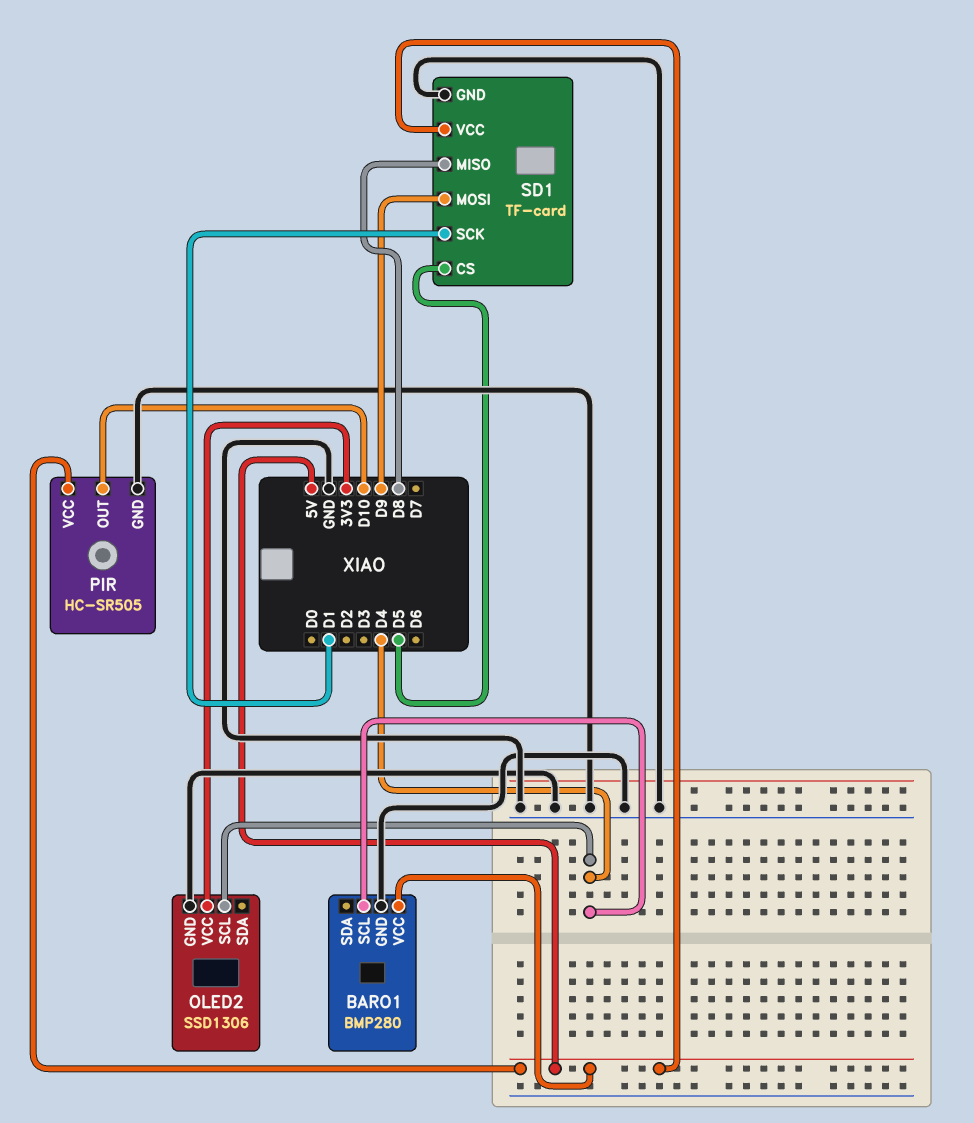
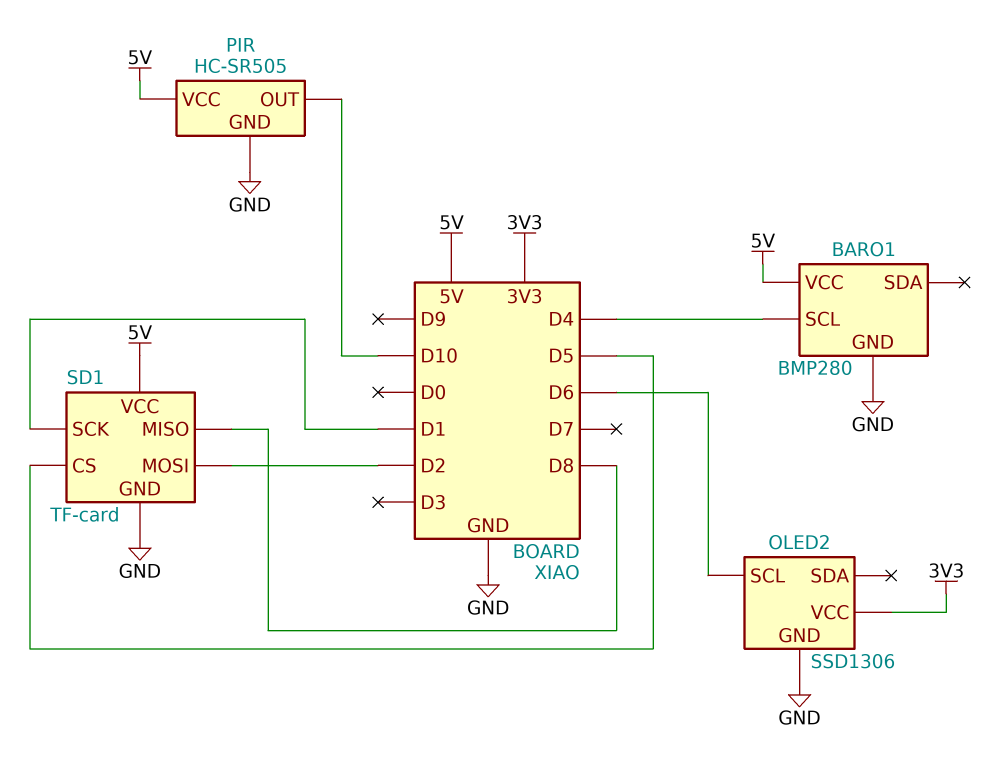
OLED2 pin SCL: D4 -> D6
SD1 pin MOSI: D9 -> D2

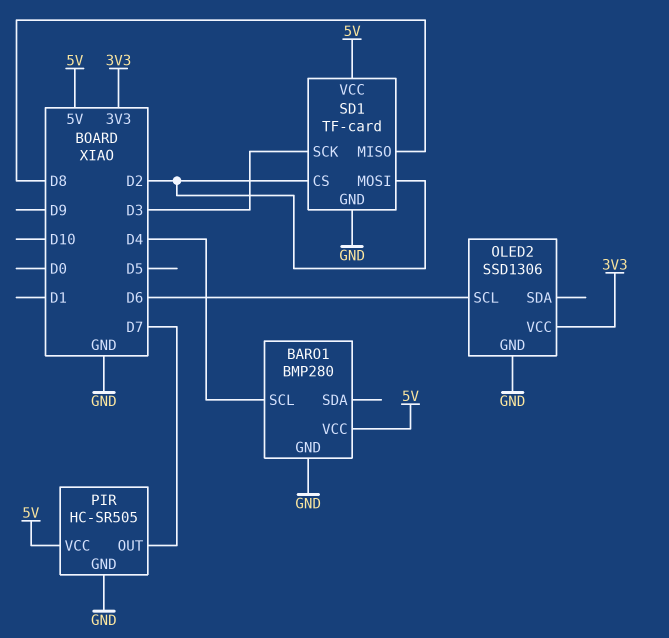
PIR pin OUT: D10 -> D7
SD1 pin CS: D5 -> D2
SD1 pin SCK: D1 -> D3

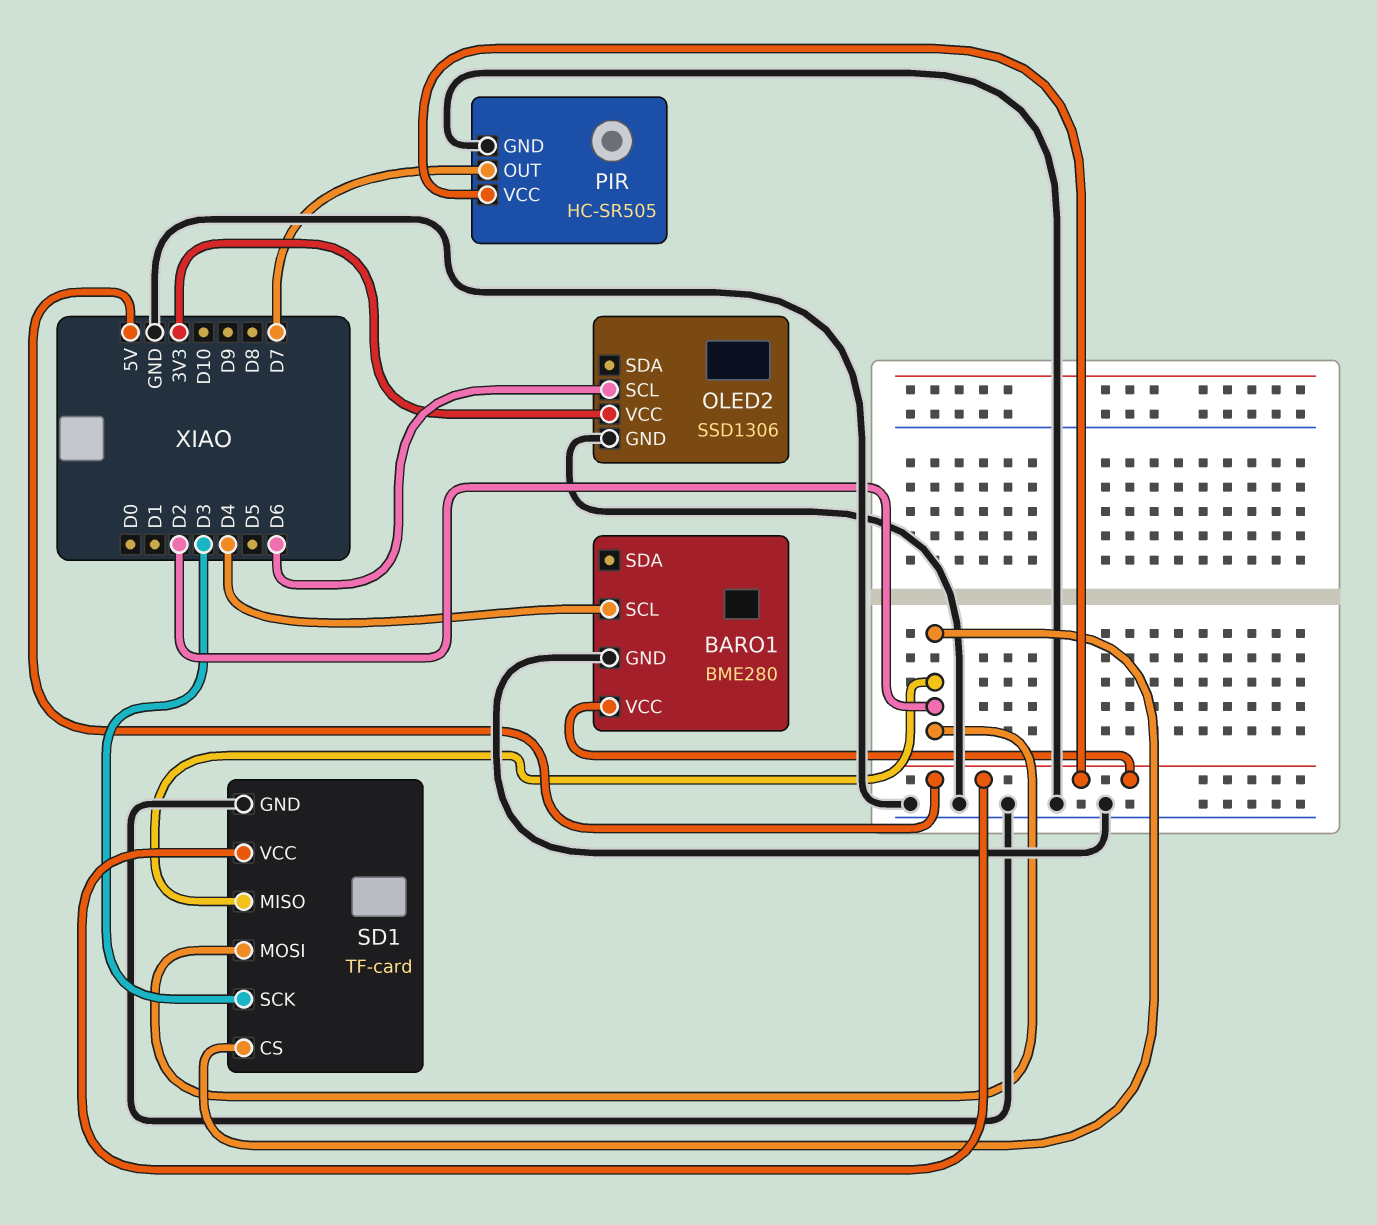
BARO1: BMP280 -> BME280
SD1 pin MISO: D8 -> D2

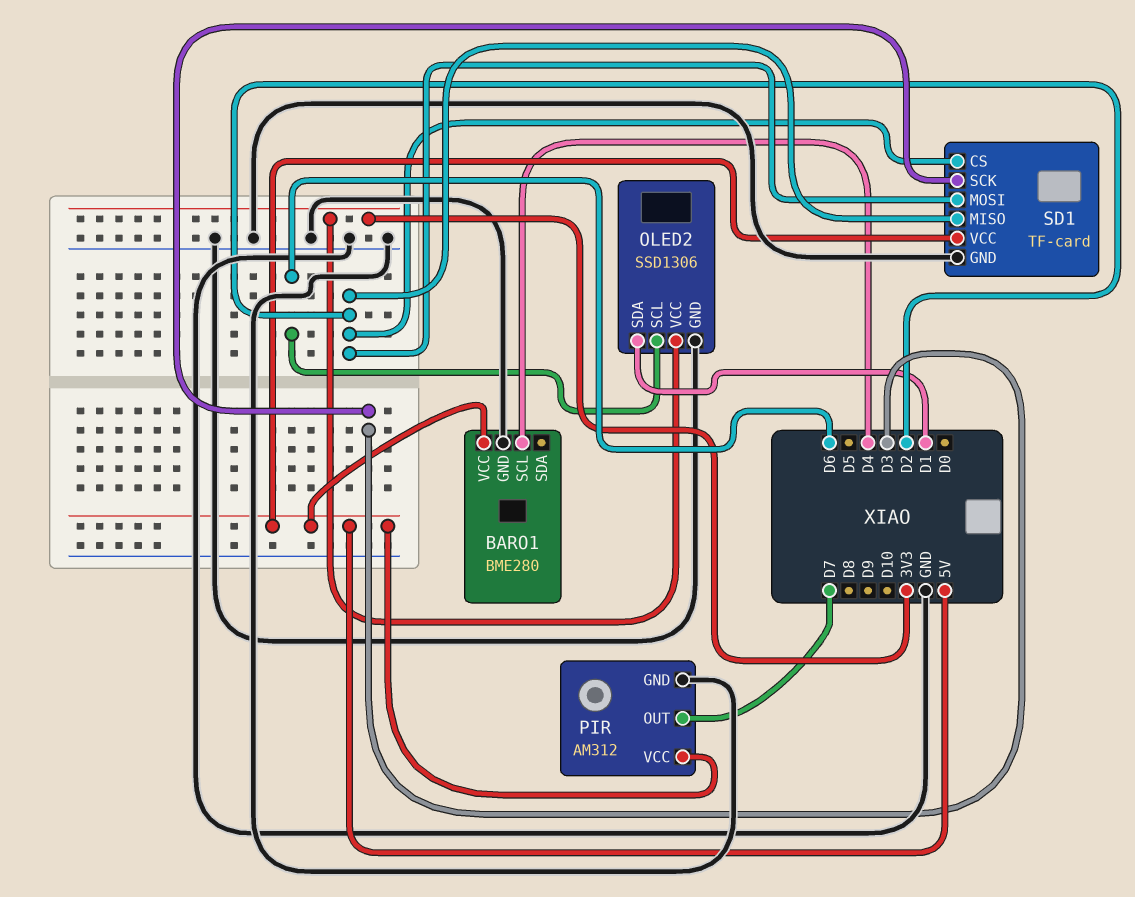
OLED2 pin SDA: none -> D1
PIR: HC-SR505 -> AM312

